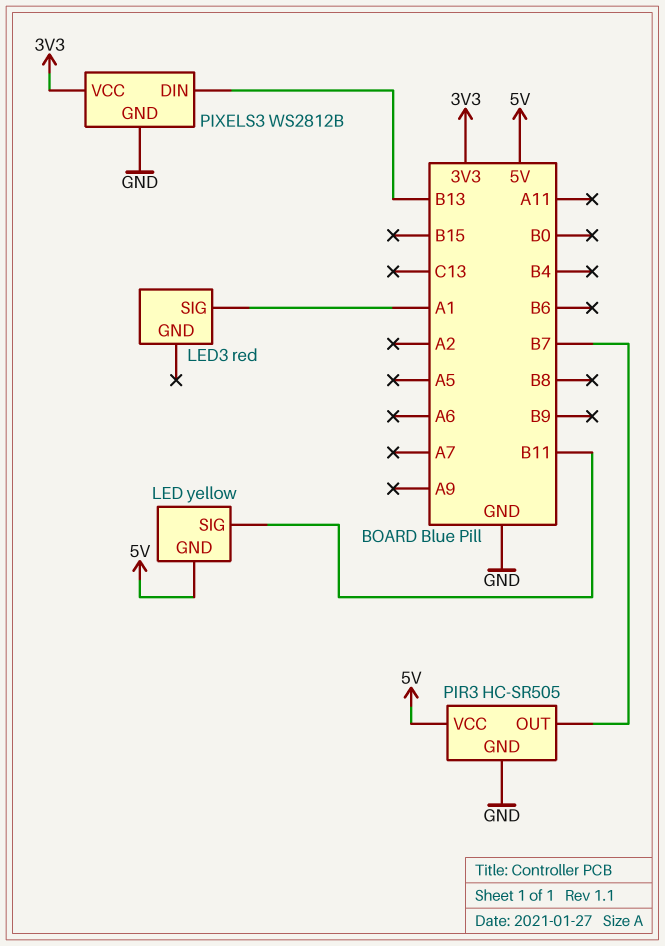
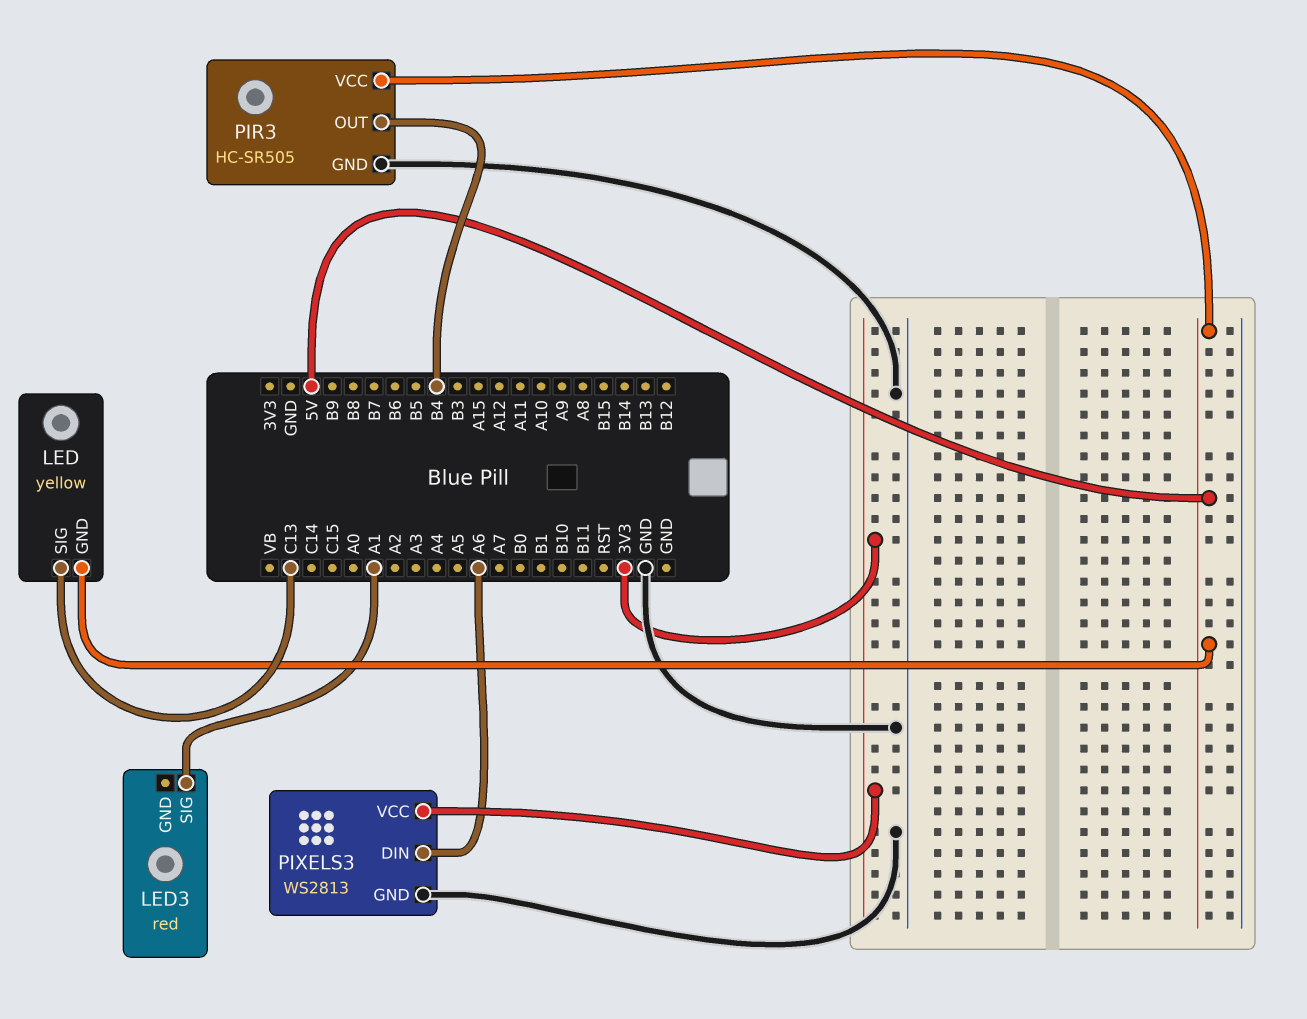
LED pin SIG: B11 -> C13
PIR3 pin OUT: B7 -> B4
PIXELS3: WS2812B -> WS2813
PIXELS3 pin DIN: B13 -> A6

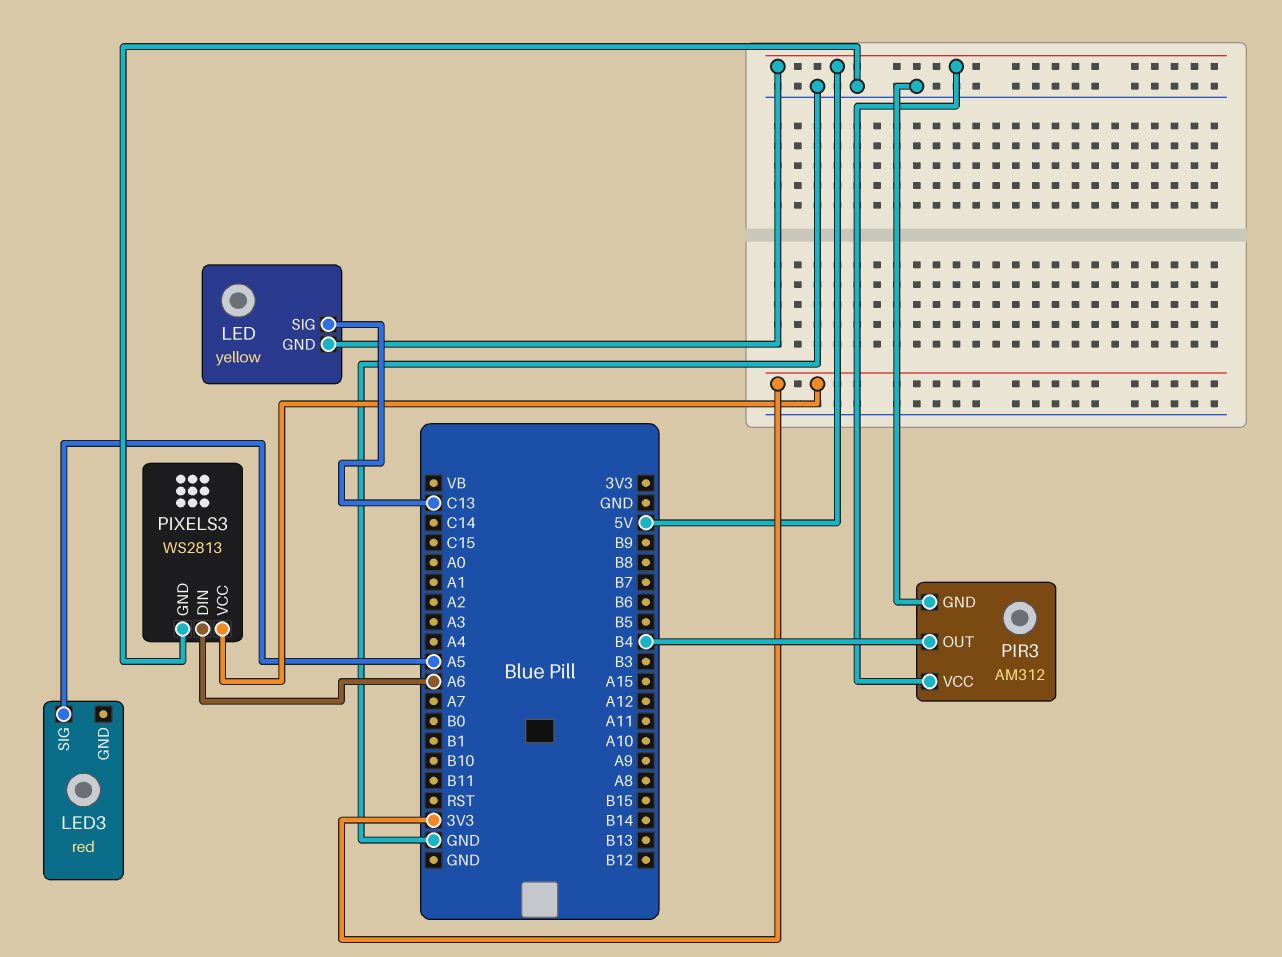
LED3 pin SIG: A1 -> A5
PIR3: HC-SR505 -> AM312

